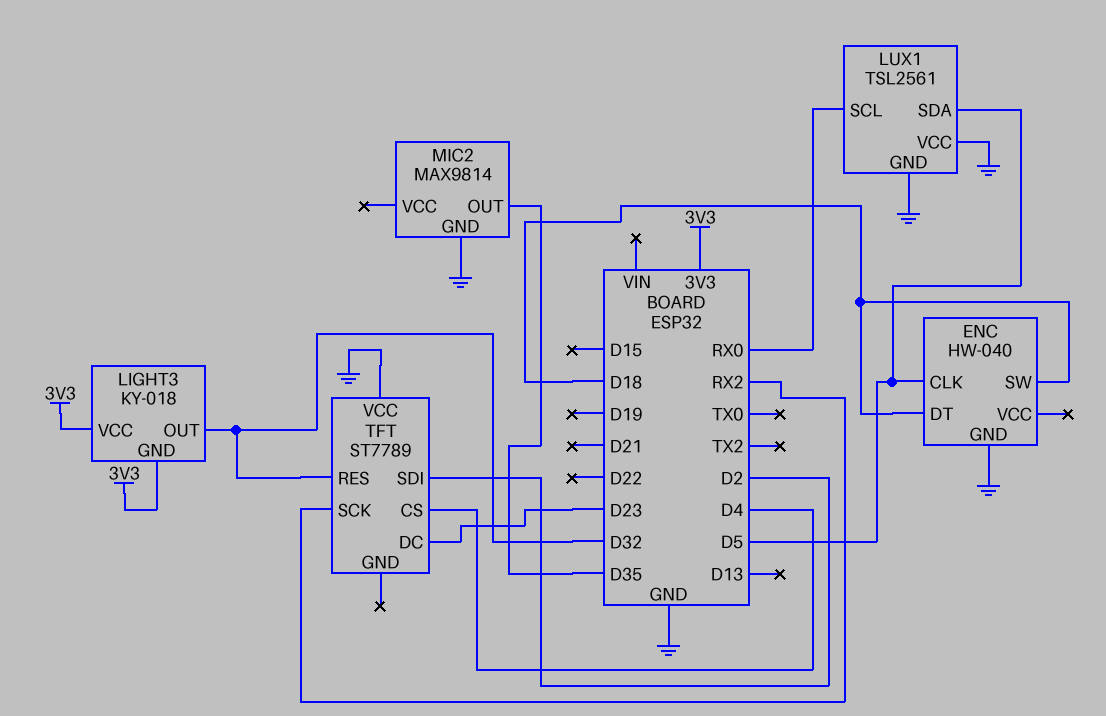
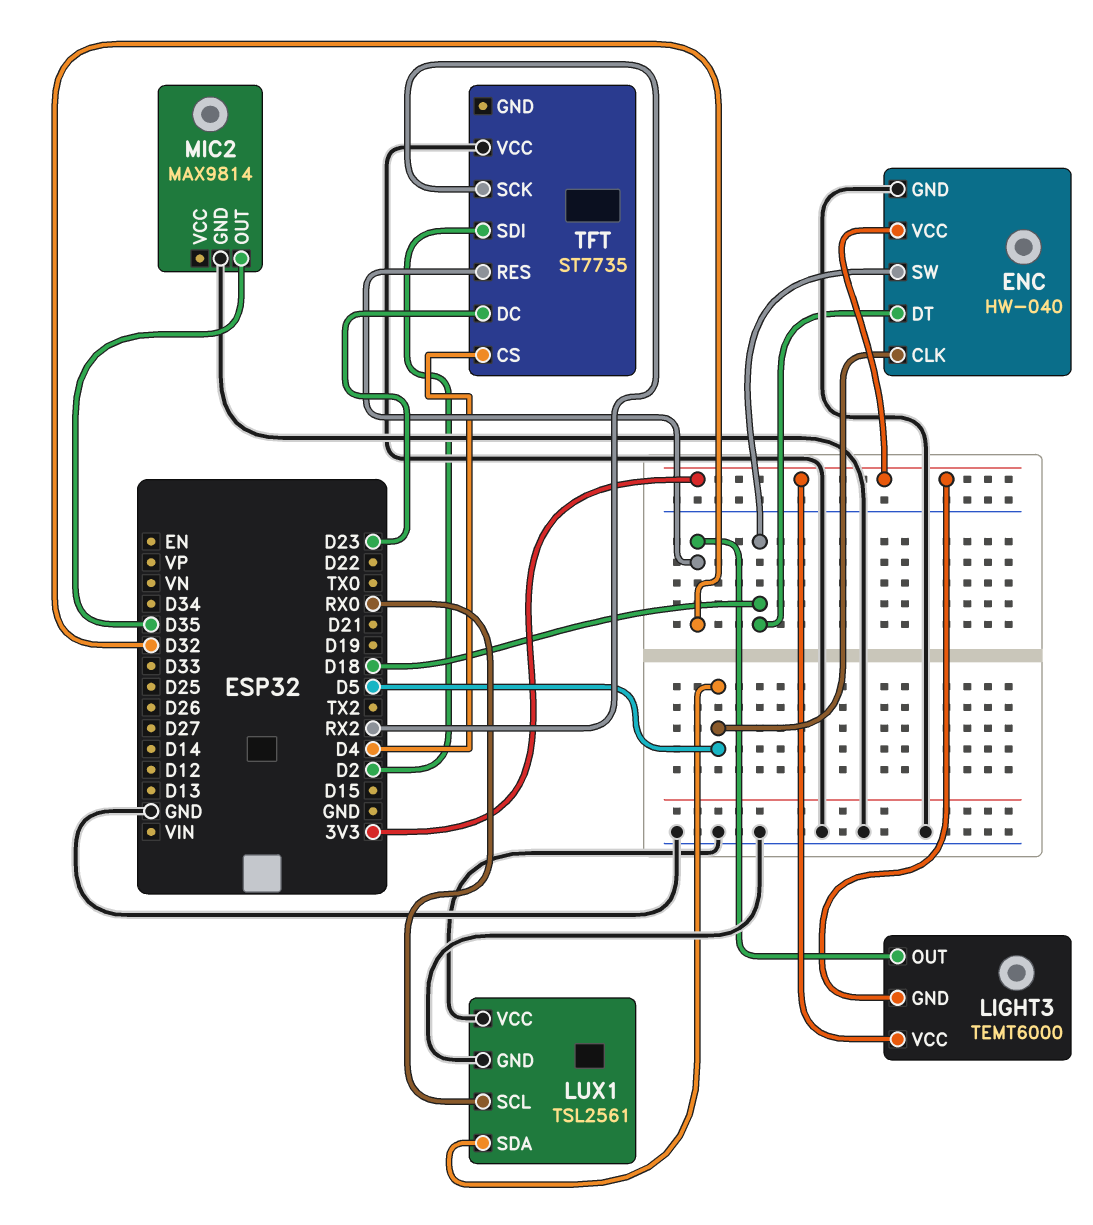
ENC pin VCC: none -> 3V3
LIGHT3: KY-018 -> TEMT6000
TFT: ST7789 -> ST7735

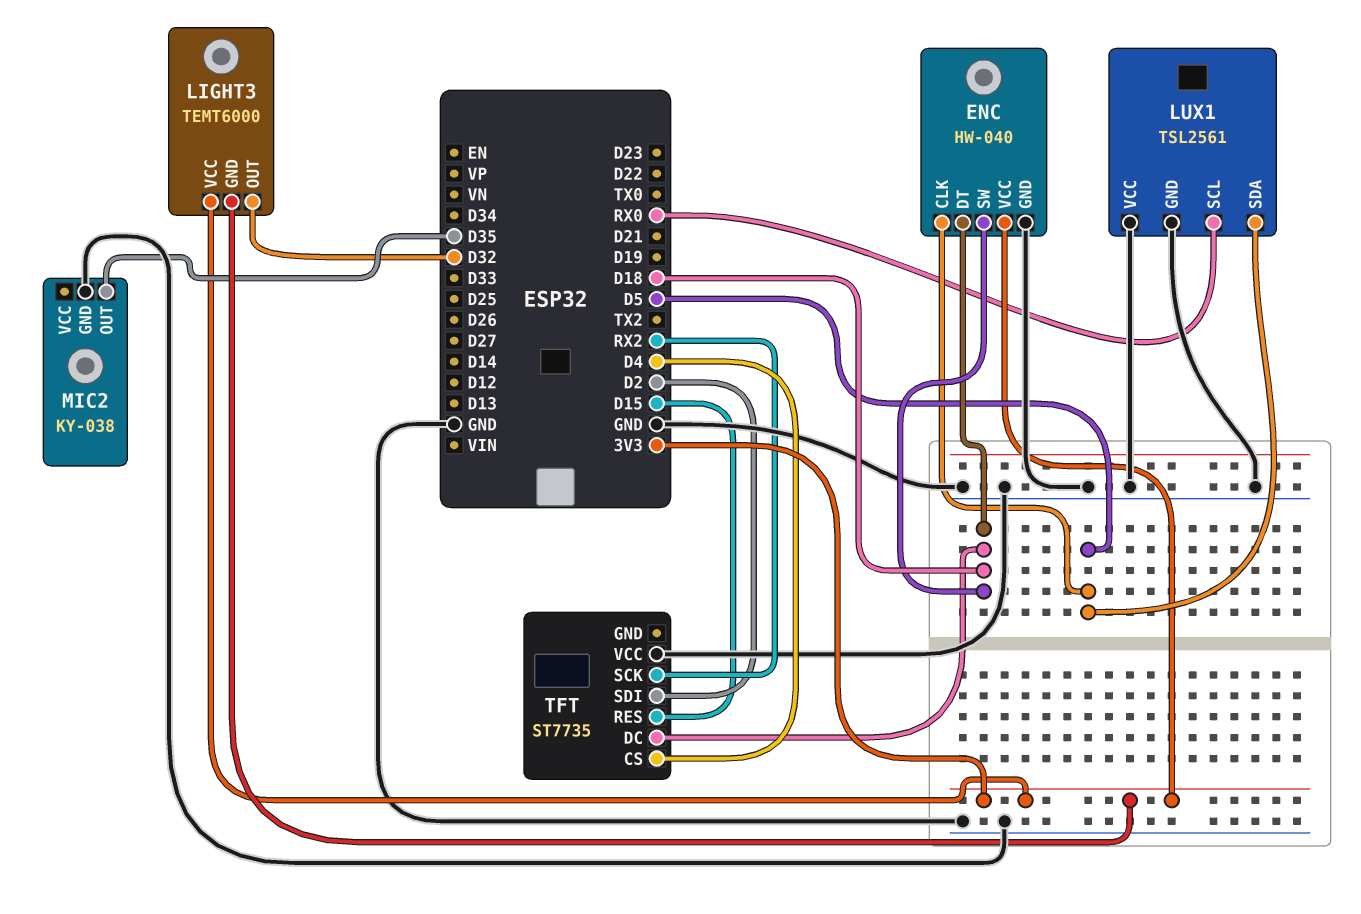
MIC2: MAX9814 -> KY-038
TFT pin DC: D23 -> D18
TFT pin RES: D32 -> D15

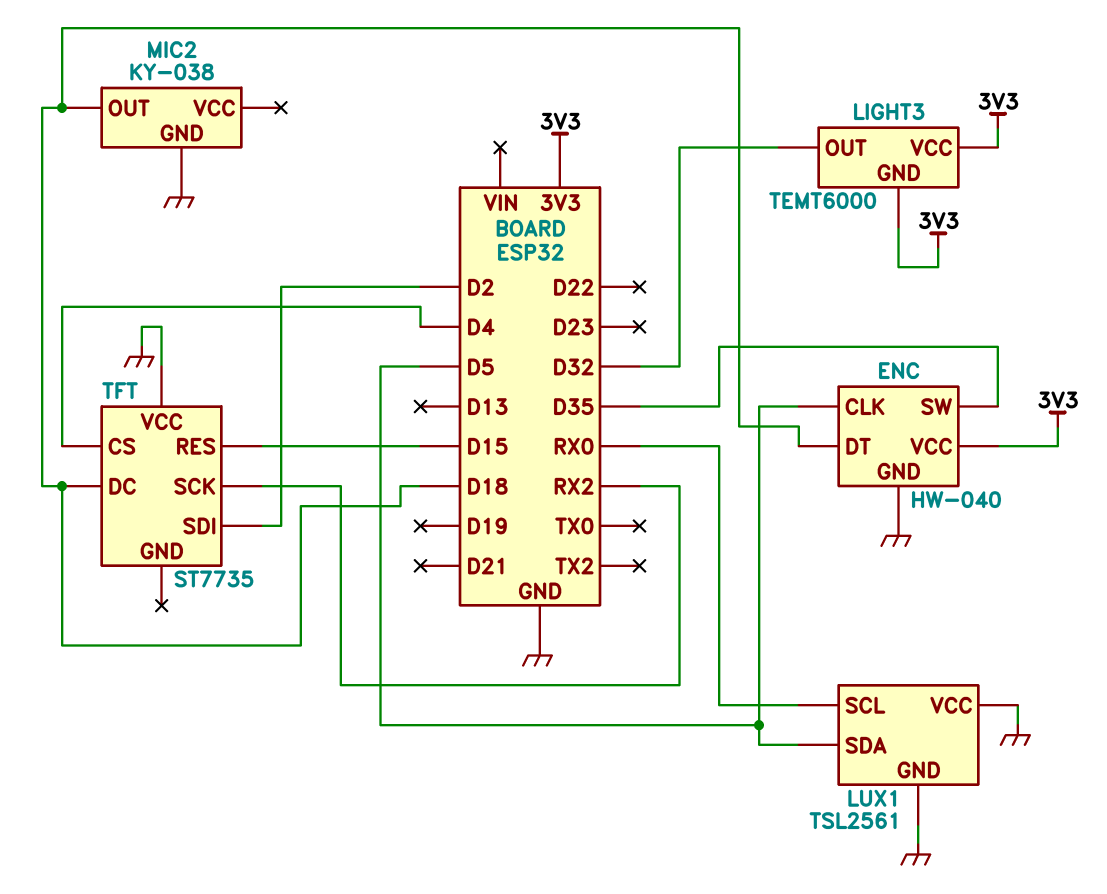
ENC pin SW: D18 -> D35
MIC2 pin OUT: D35 -> D18

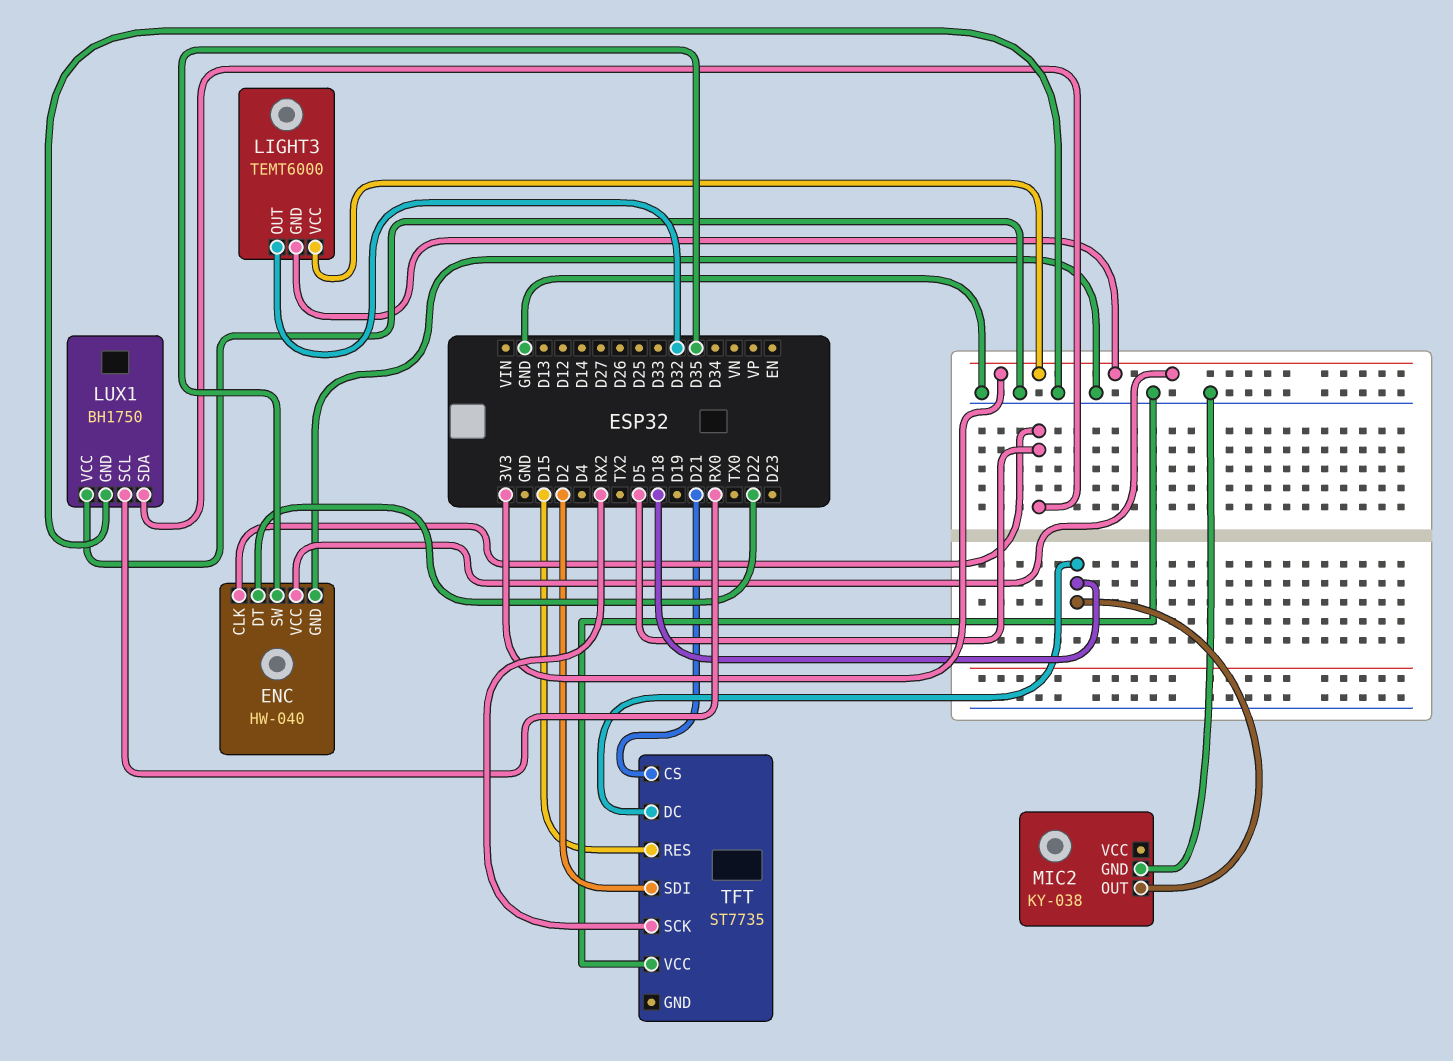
ENC pin DT: D18 -> D22
LUX1: TSL2561 -> BH1750
TFT pin CS: D4 -> D21

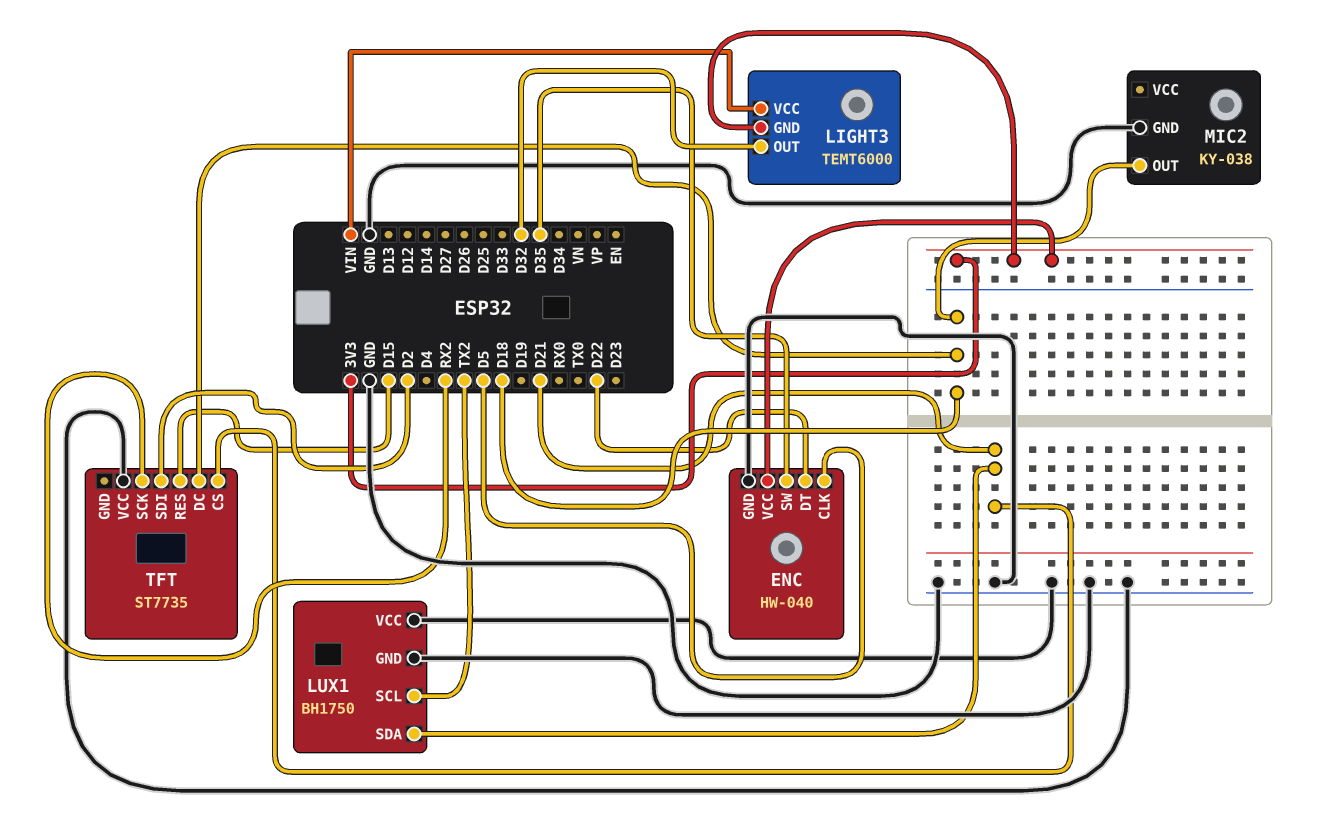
LIGHT3 pin VCC: 3V3 -> VIN
LUX1 pin SCL: RX0 -> TX2
LUX1 pin SDA: D5 -> D21

